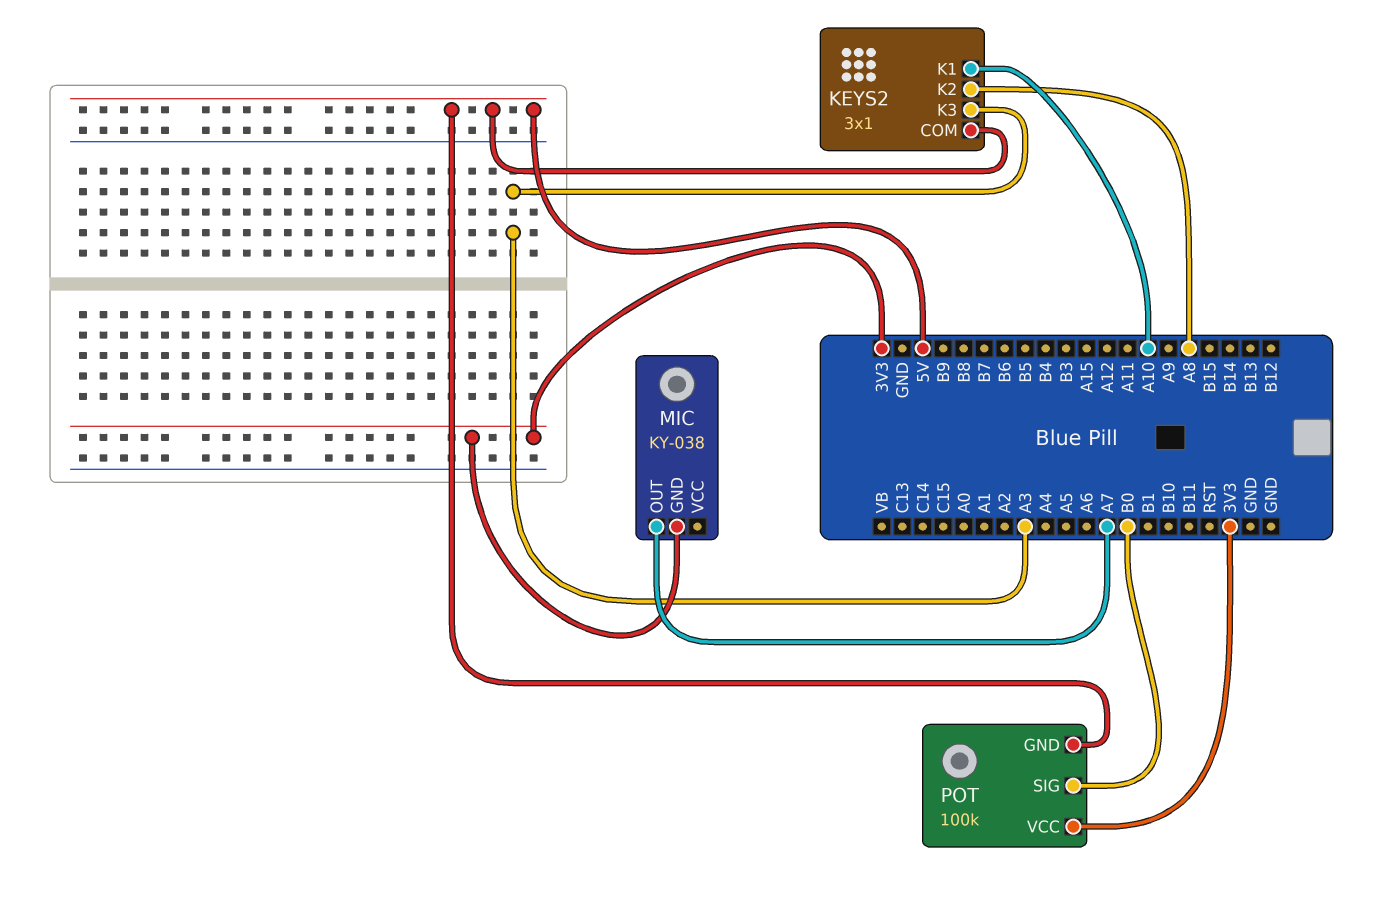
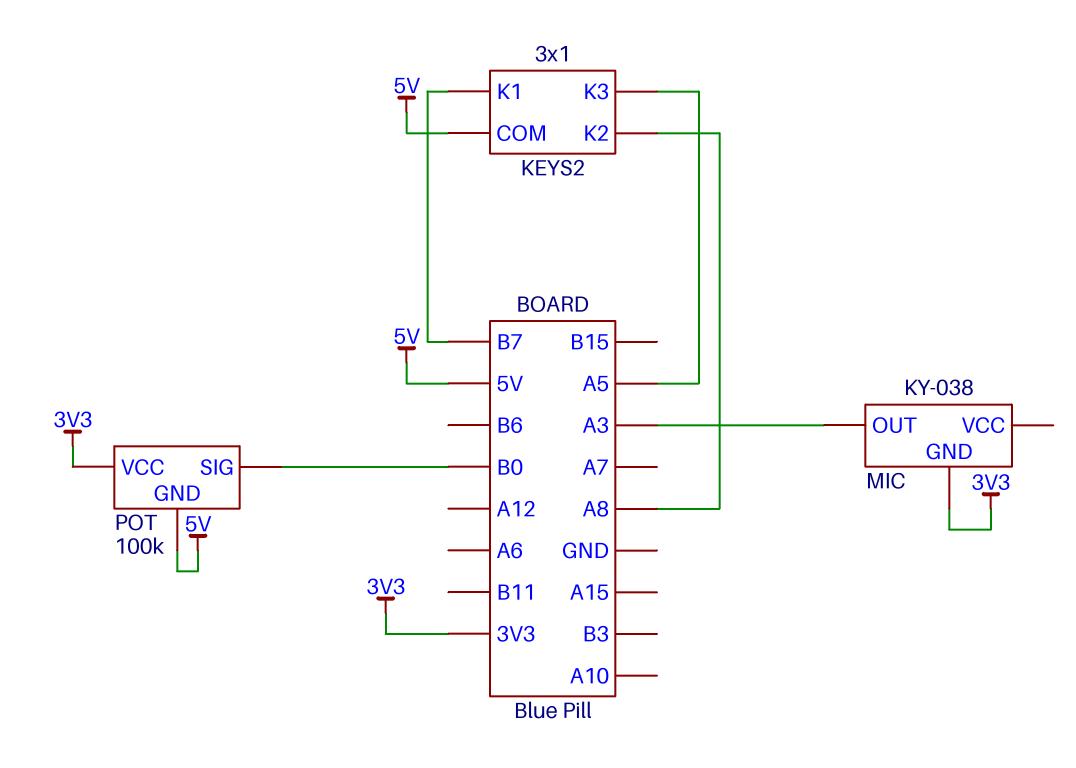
KEYS2 pin K1: A10 -> B7
KEYS2 pin K3: A3 -> A5
MIC pin OUT: A7 -> A3

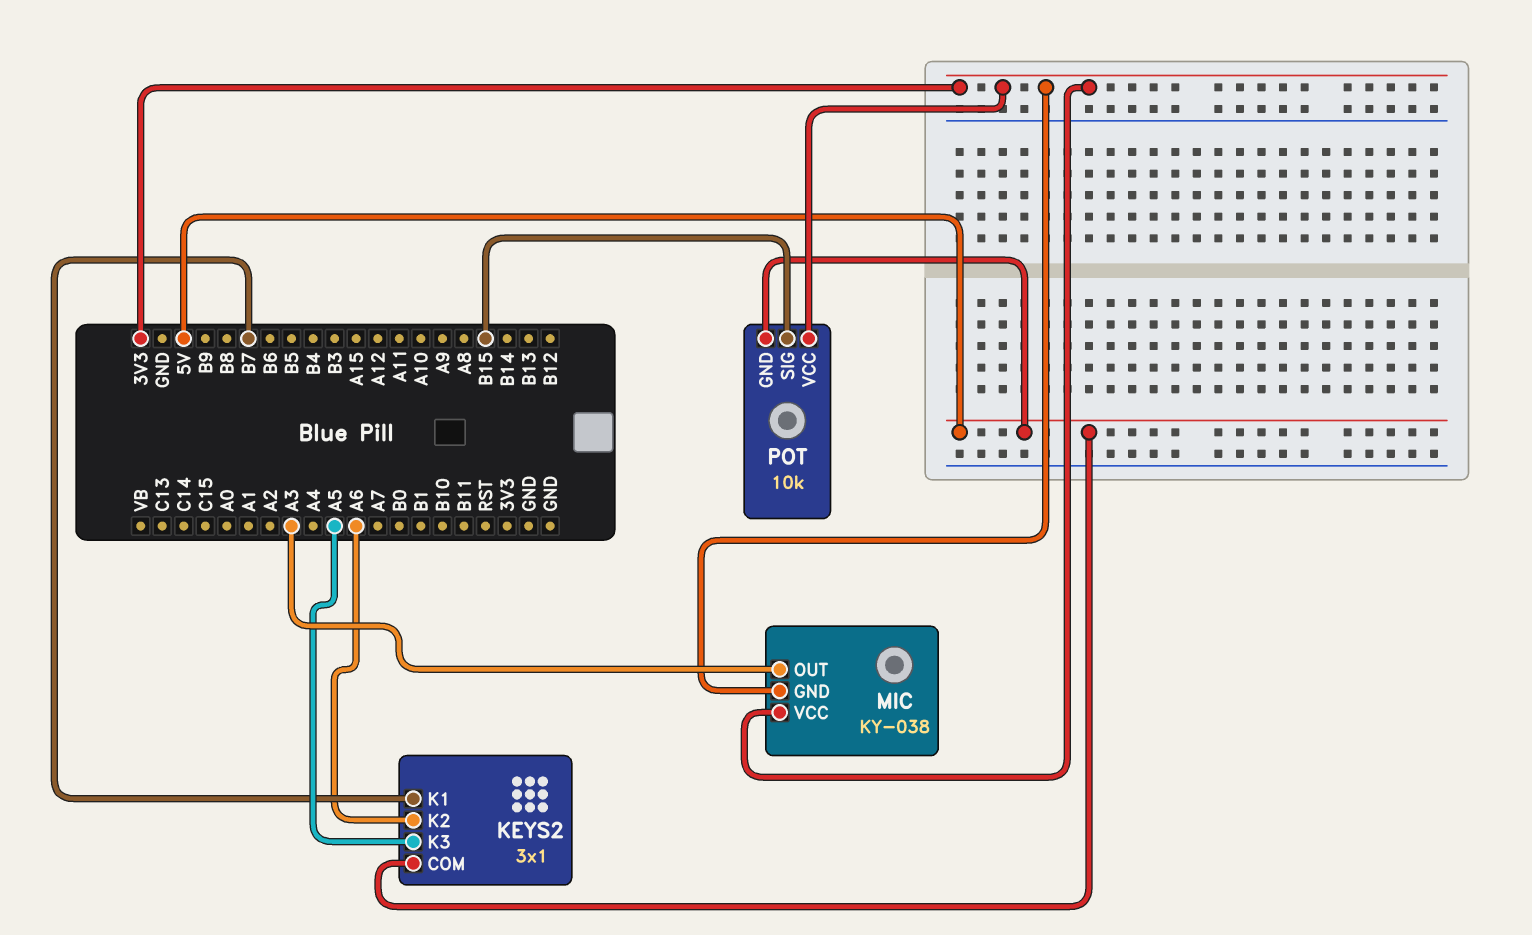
KEYS2 pin K2: A8 -> A6
MIC pin VCC: none -> 3V3
POT: 100k -> 10k
POT pin SIG: B0 -> B15

